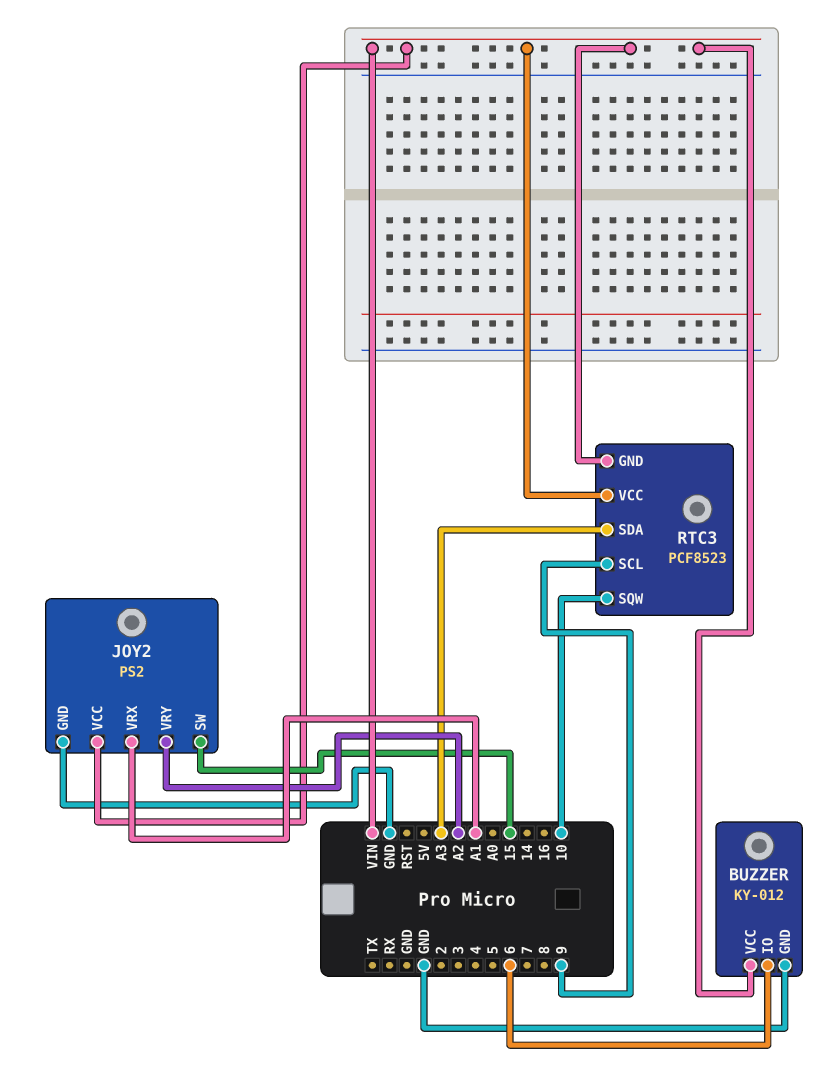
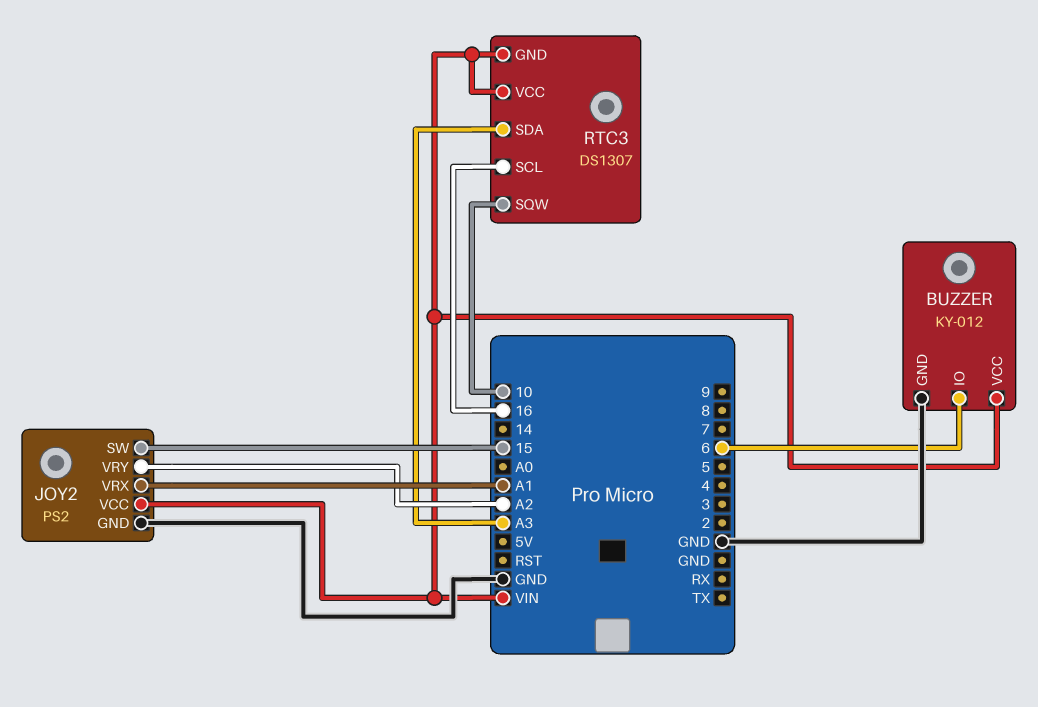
RTC3: PCF8523 -> DS1307
RTC3 pin SCL: 9 -> 16

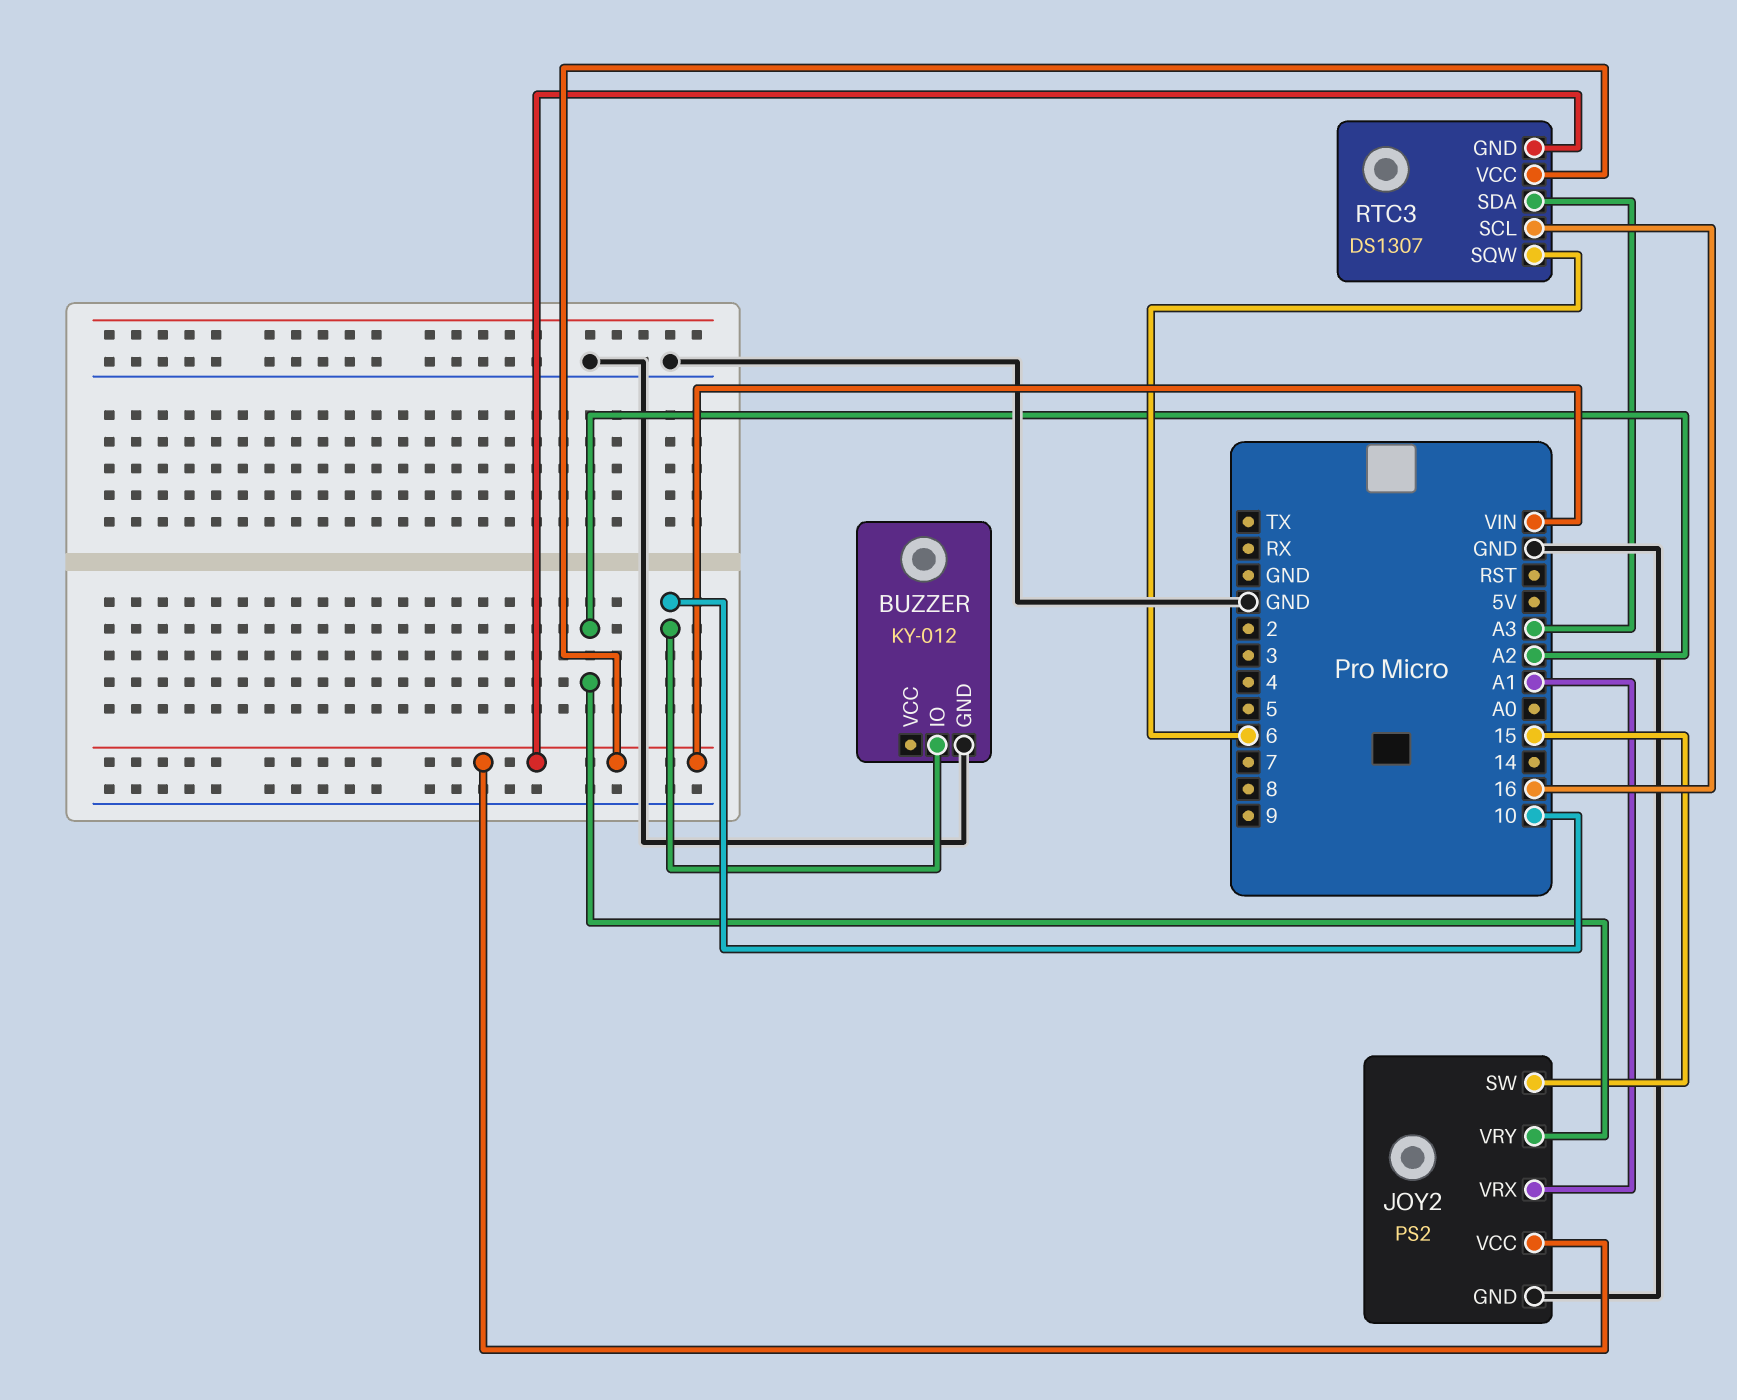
BUZZER pin IO: 6 -> 10
BUZZER pin VCC: VIN -> none
RTC3 pin SQW: 10 -> 6

